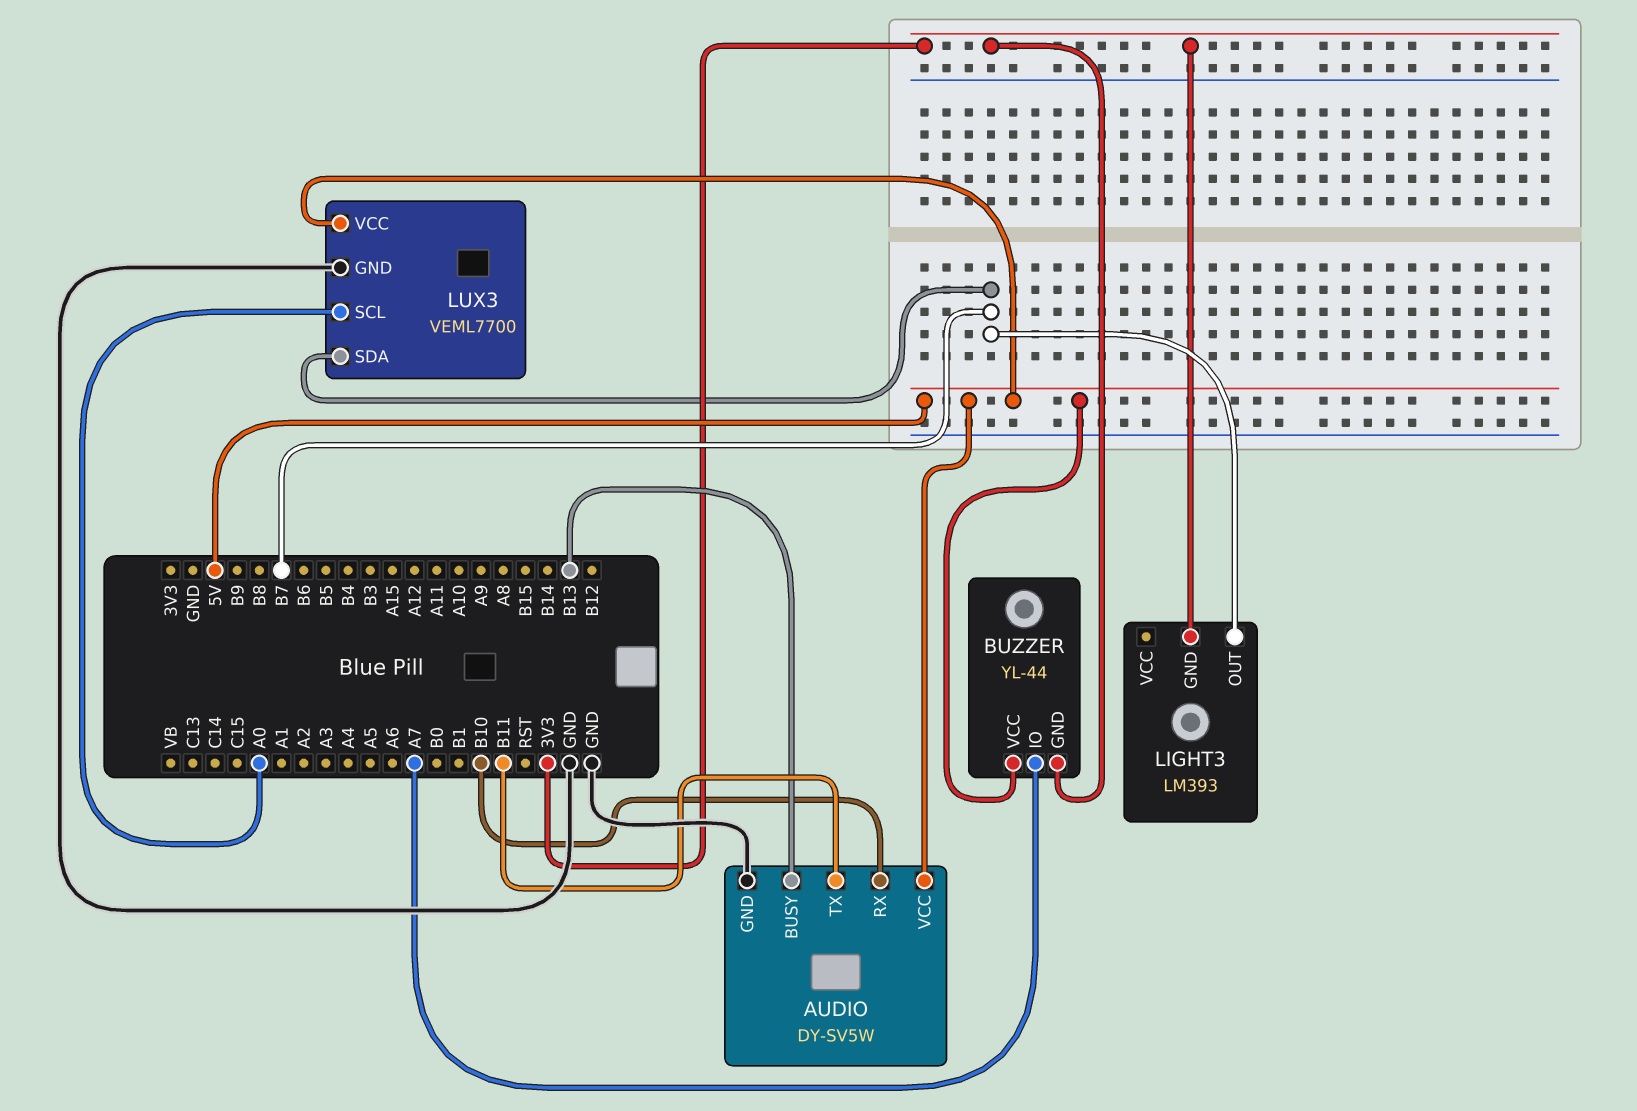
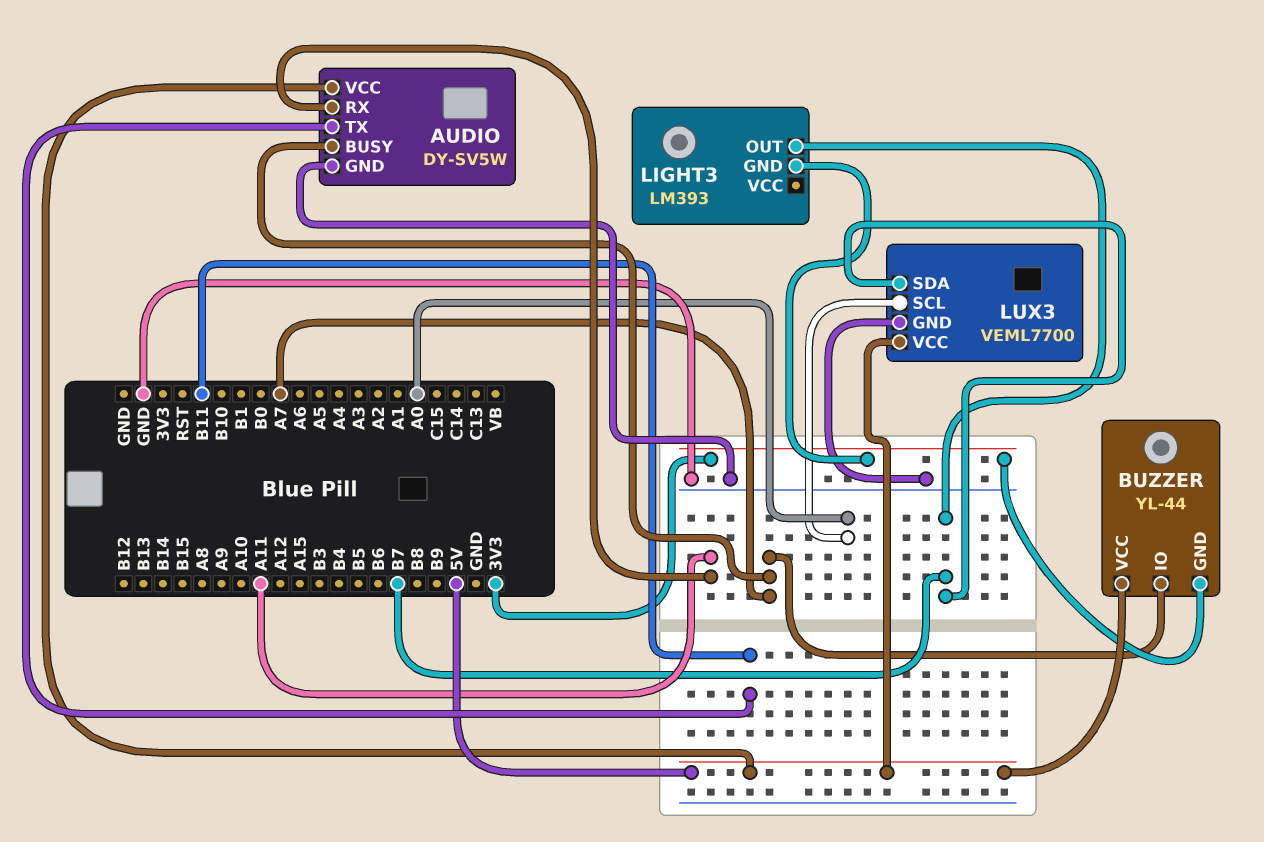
AUDIO pin BUSY: B13 -> A7
AUDIO pin RX: B10 -> A11

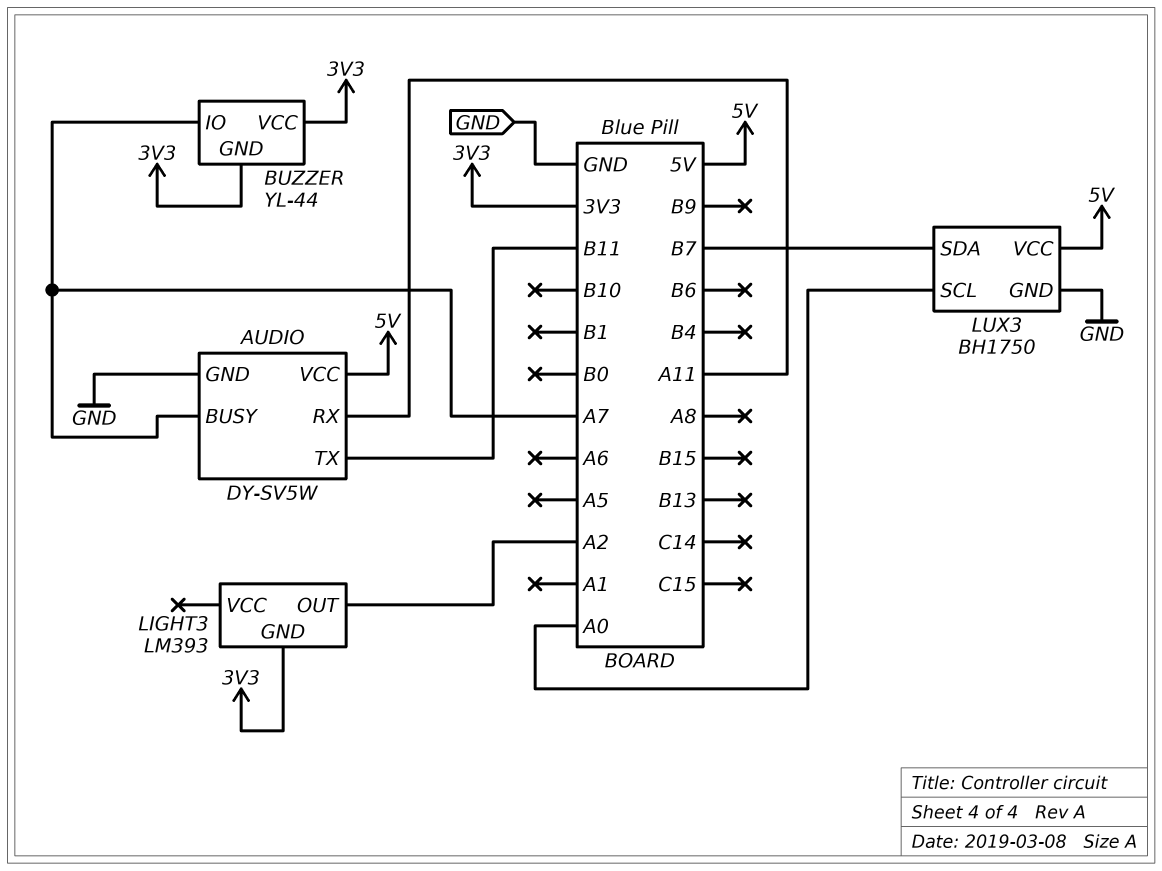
BUZZER pin VCC: 5V -> 3V3
LIGHT3 pin OUT: B7 -> A2
LUX3: VEML7700 -> BH1750

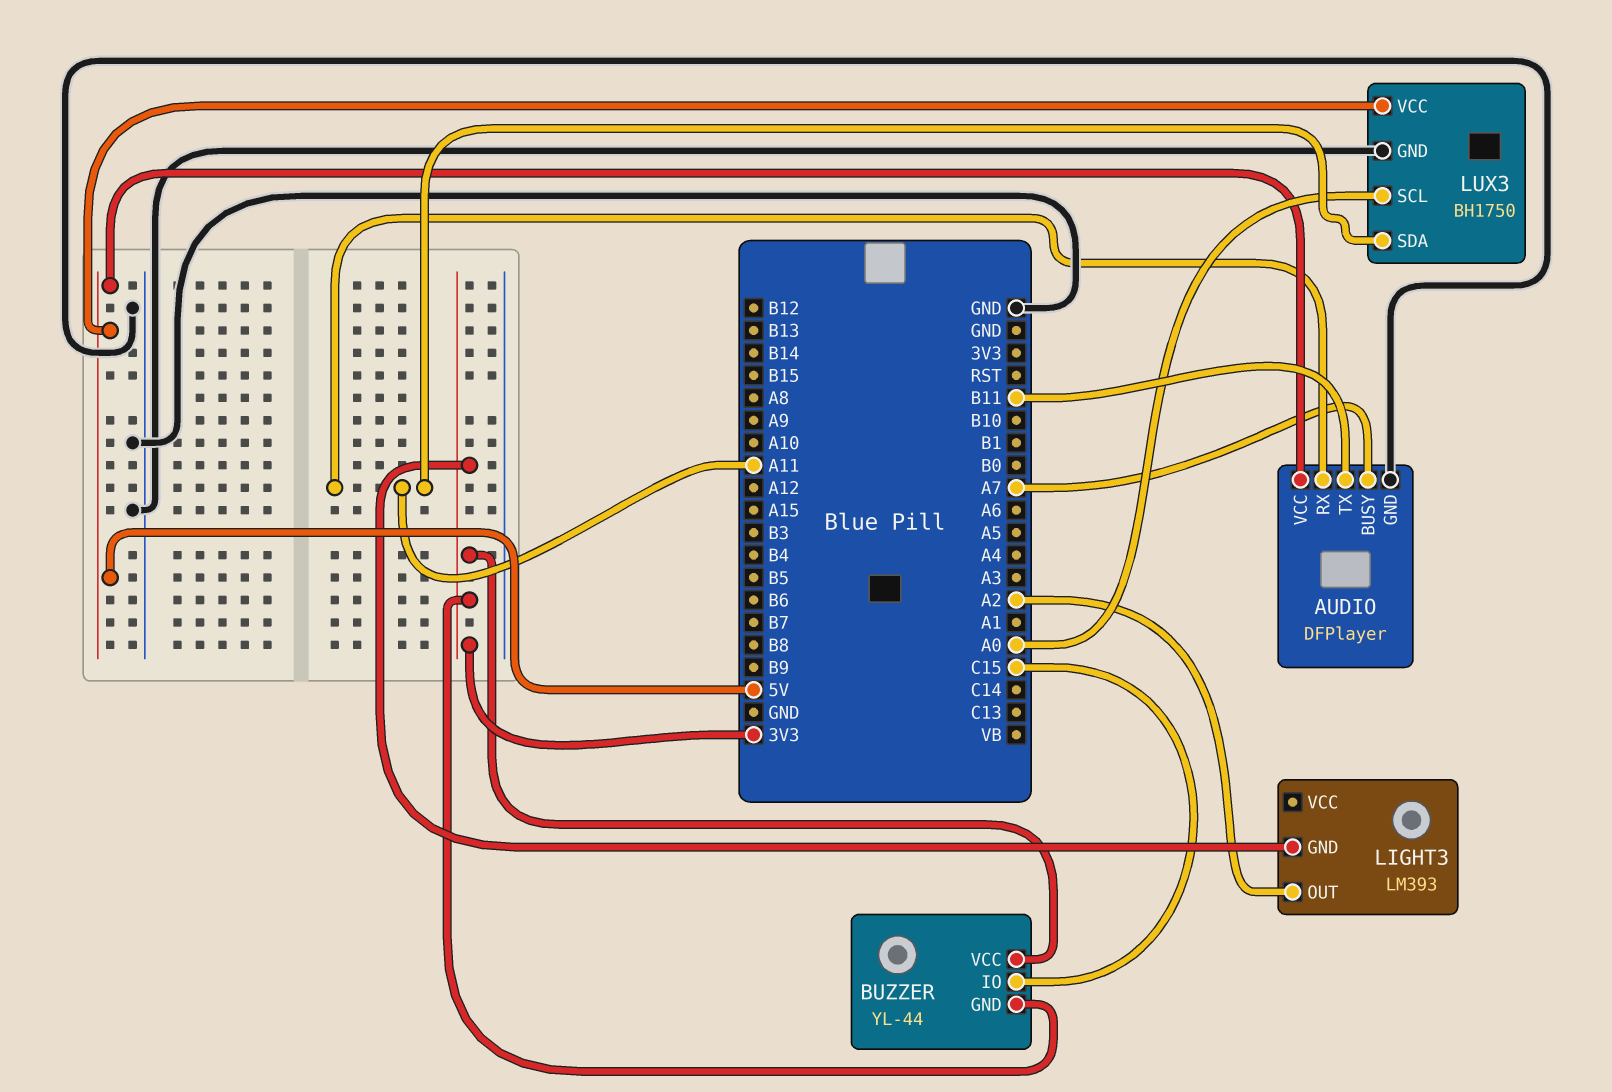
AUDIO: DY-SV5W -> DFPlayer
BUZZER pin IO: A7 -> C15
LUX3 pin SDA: B7 -> A11

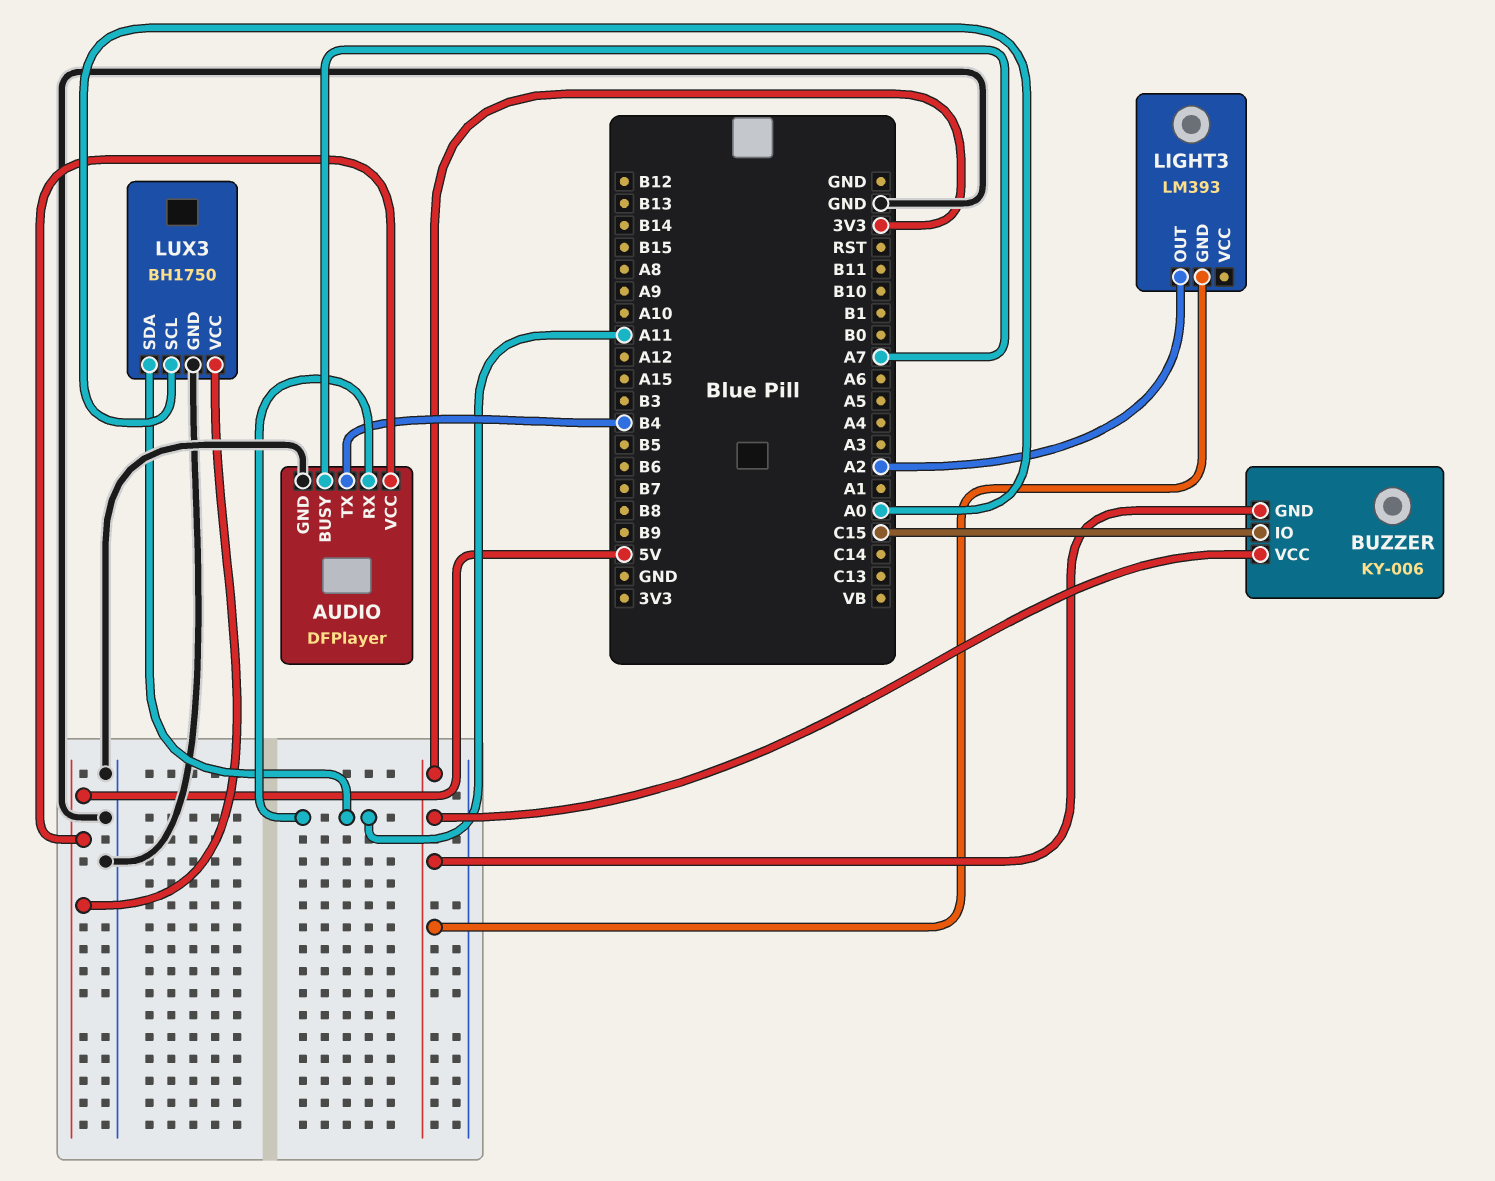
AUDIO pin TX: B11 -> B4
BUZZER: YL-44 -> KY-006

